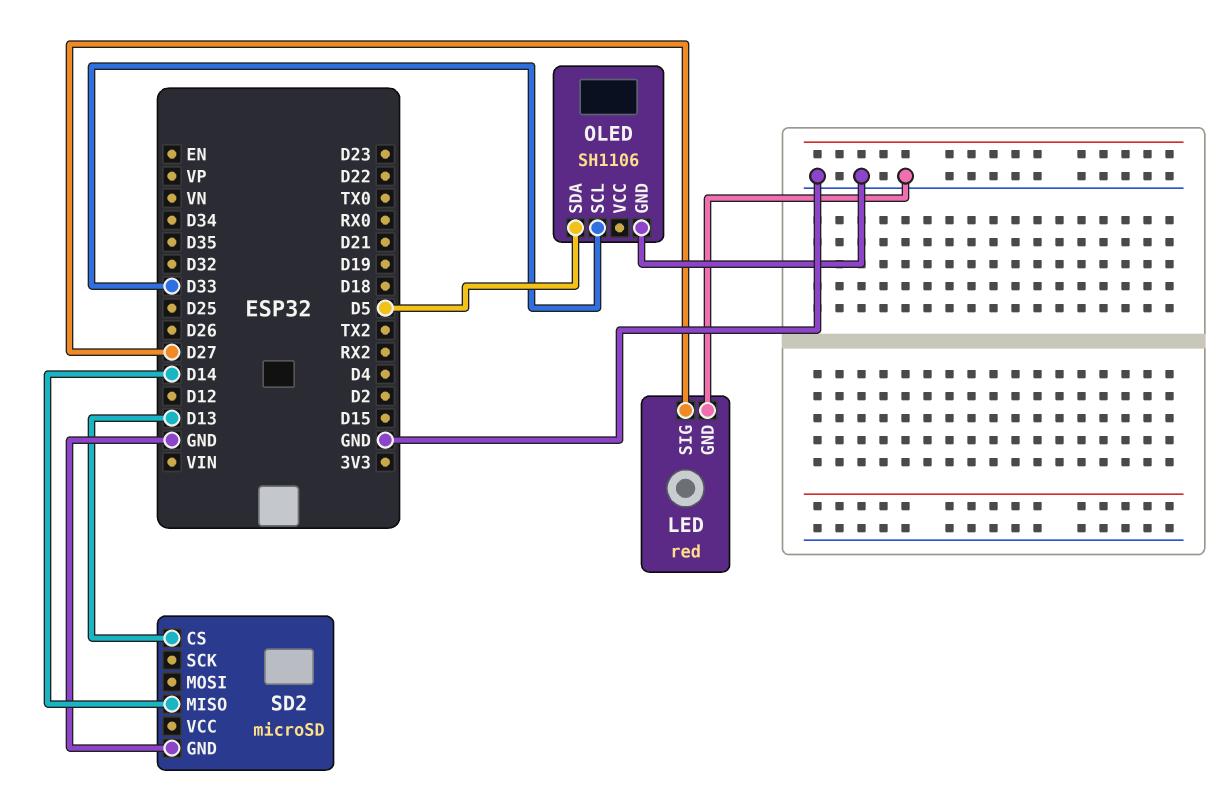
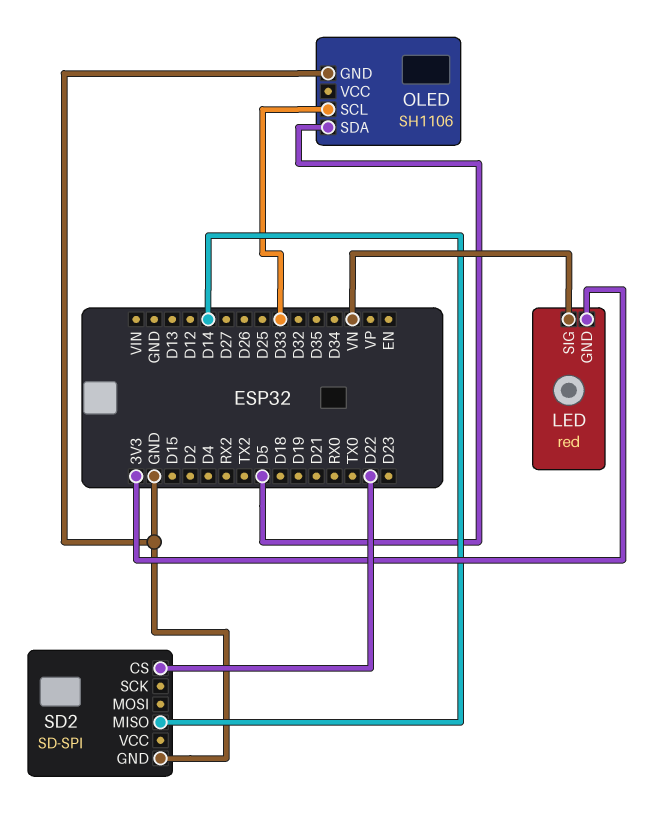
LED pin GND: GND -> 3V3
LED pin SIG: D27 -> VN
SD2: microSD -> SD-SPI
SD2 pin CS: D13 -> D22

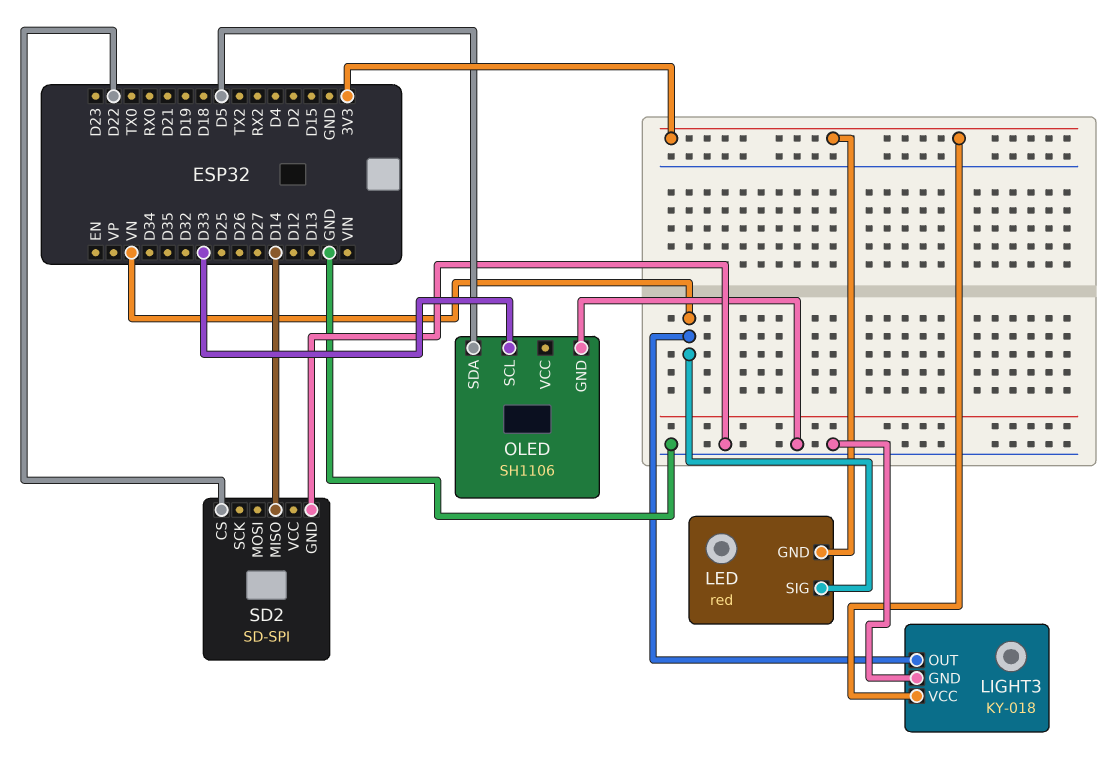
LIGHT3: none -> KY-018
LIGHT3 pin GND: none -> GND
LIGHT3 pin OUT: none -> VN
LIGHT3 pin VCC: none -> 3V3

